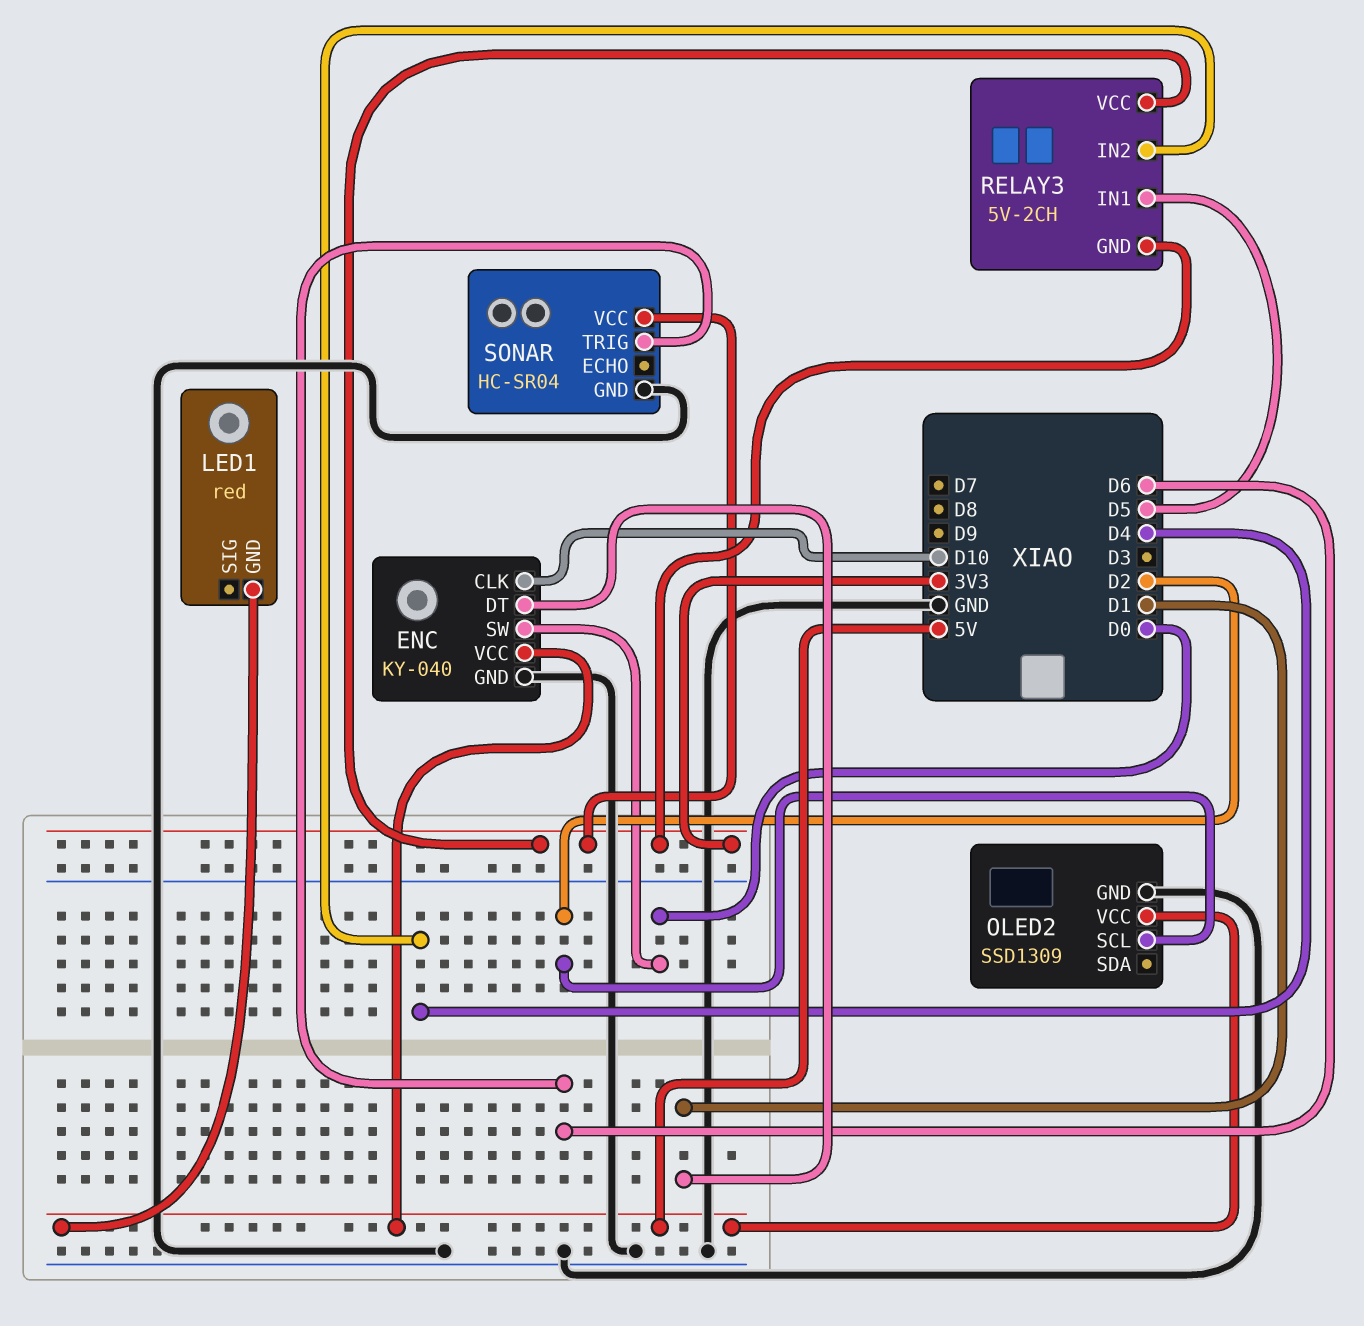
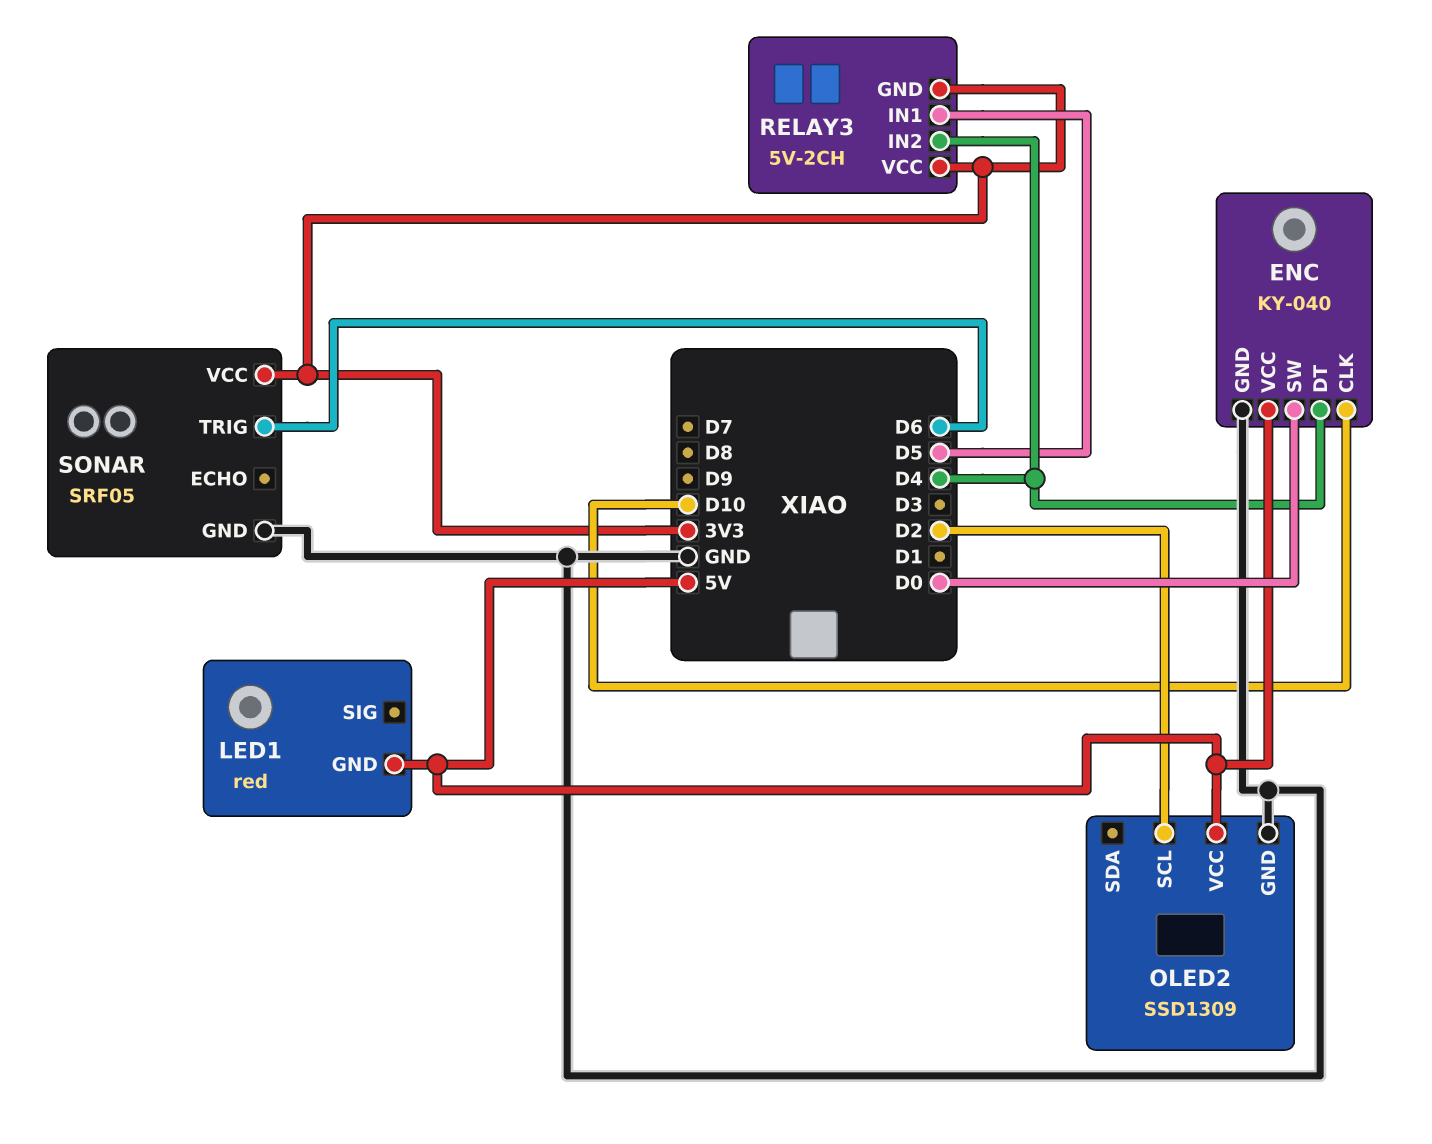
ENC pin DT: D1 -> D4
SONAR: HC-SR04 -> SRF05

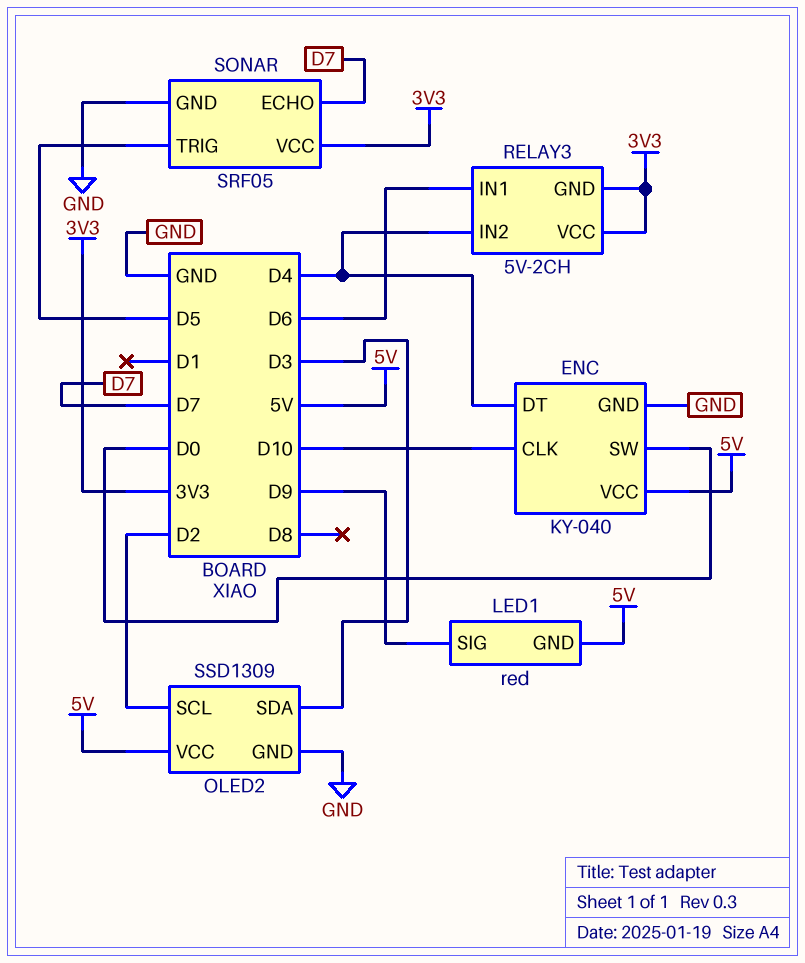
LED1 pin SIG: none -> D9
OLED2 pin SDA: none -> D3
RELAY3 pin IN1: D5 -> D6
SONAR pin ECHO: none -> D7
SONAR pin TRIG: D6 -> D5

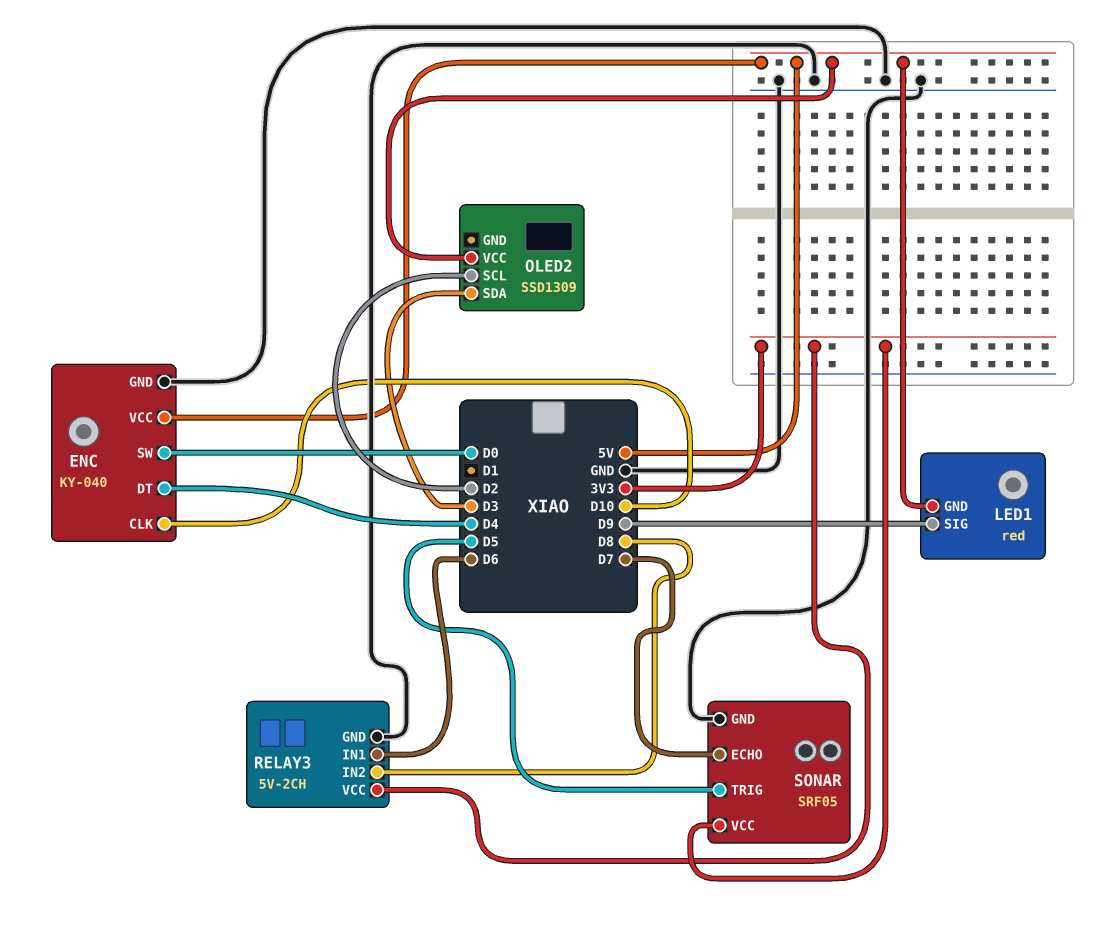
OLED2 pin GND: GND -> none
RELAY3 pin GND: 3V3 -> GND
RELAY3 pin IN2: D4 -> D8

